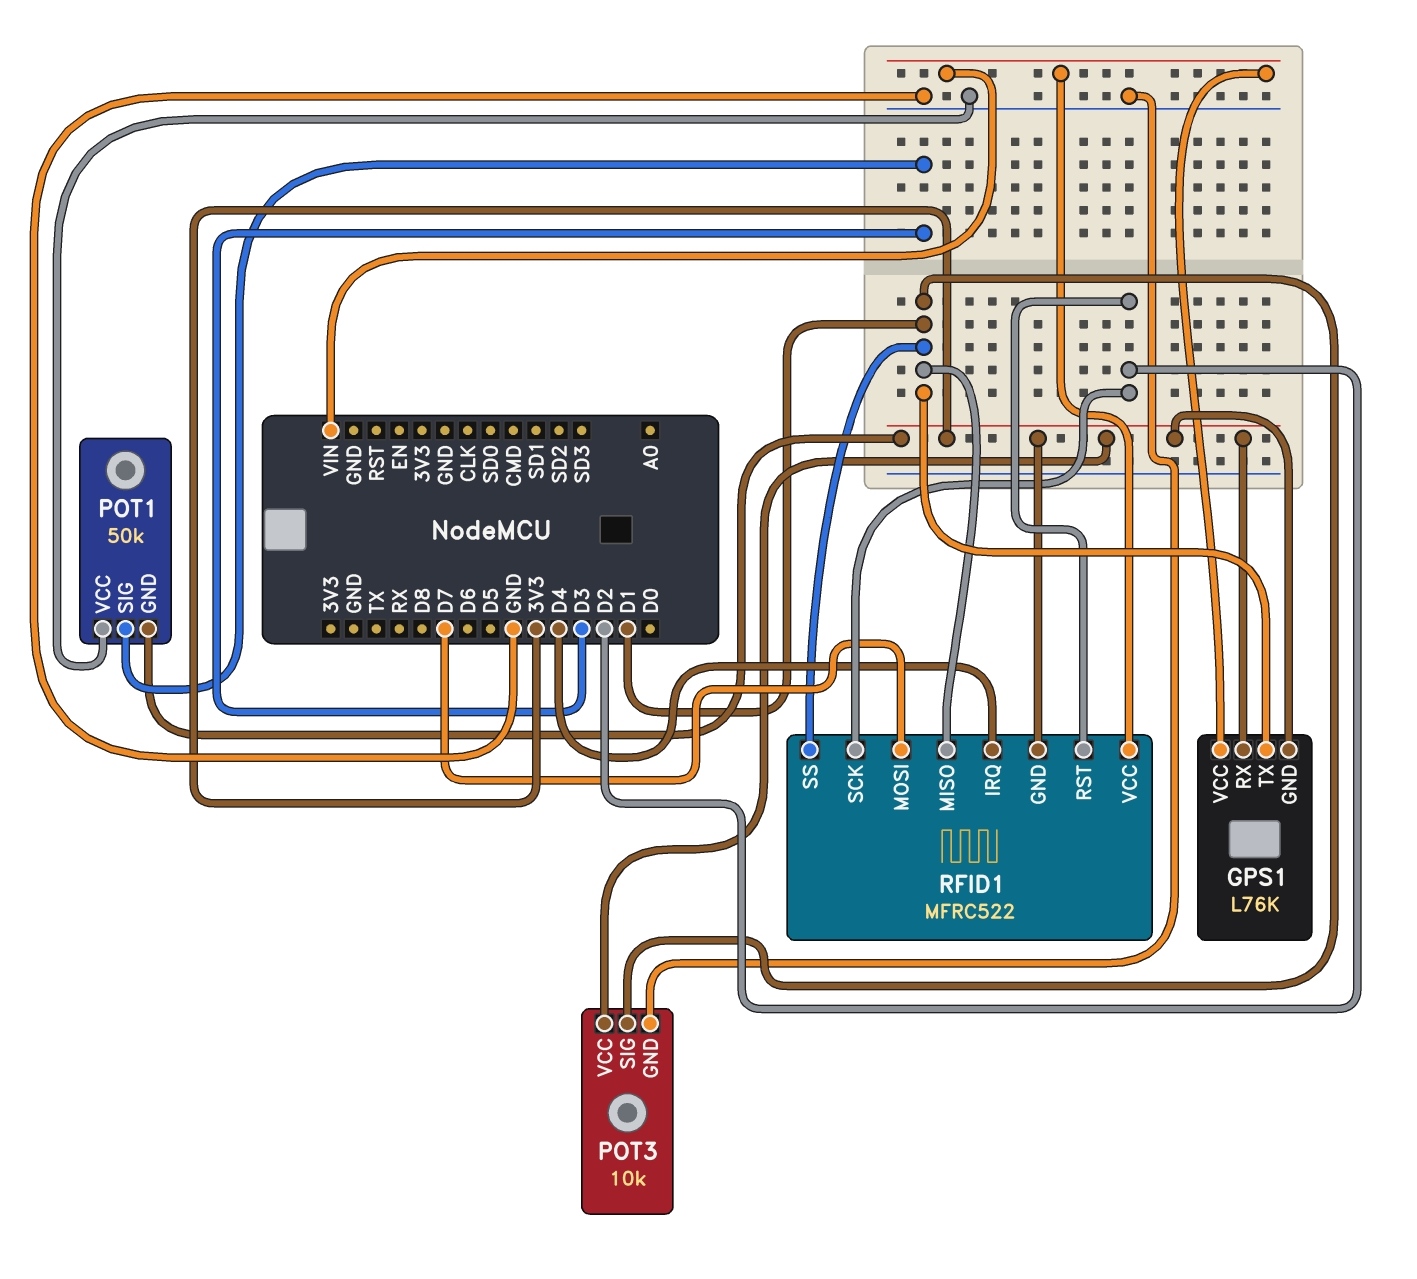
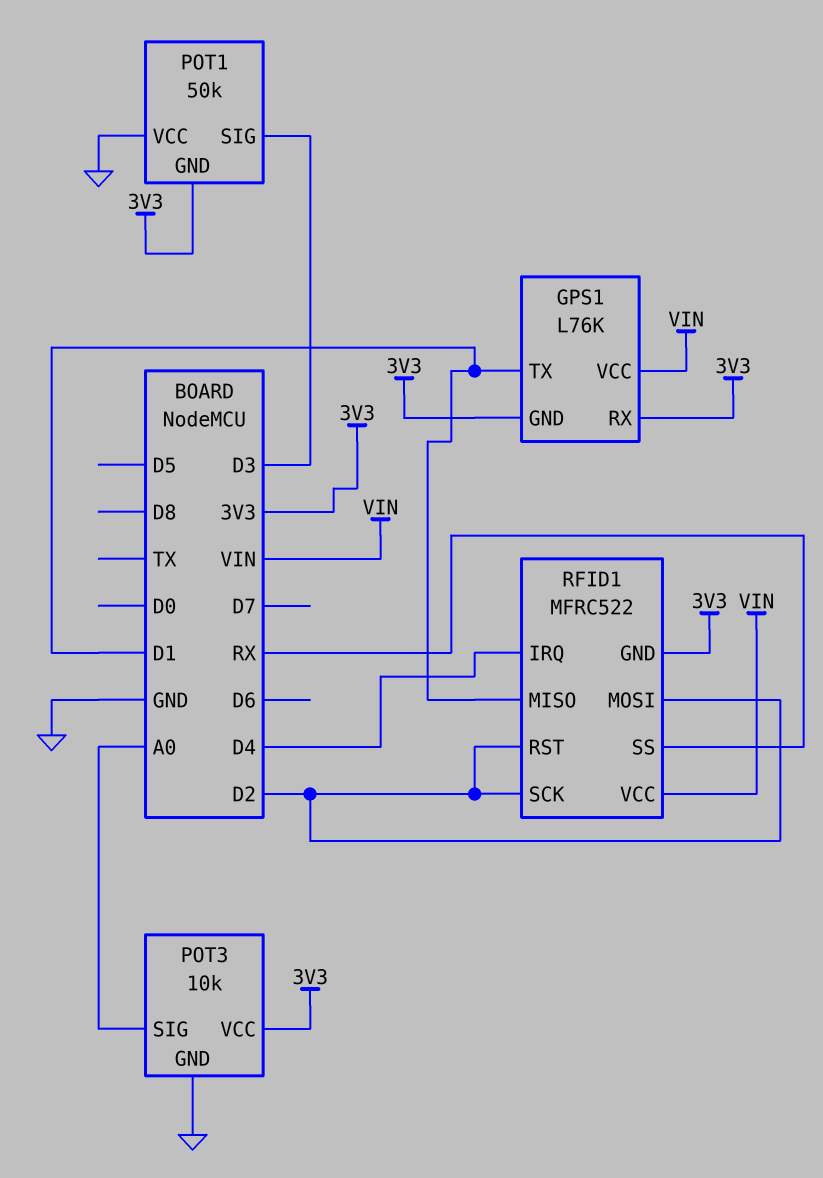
POT3 pin SIG: D1 -> A0
RFID1 pin MOSI: D7 -> D2
RFID1 pin SS: D1 -> RX

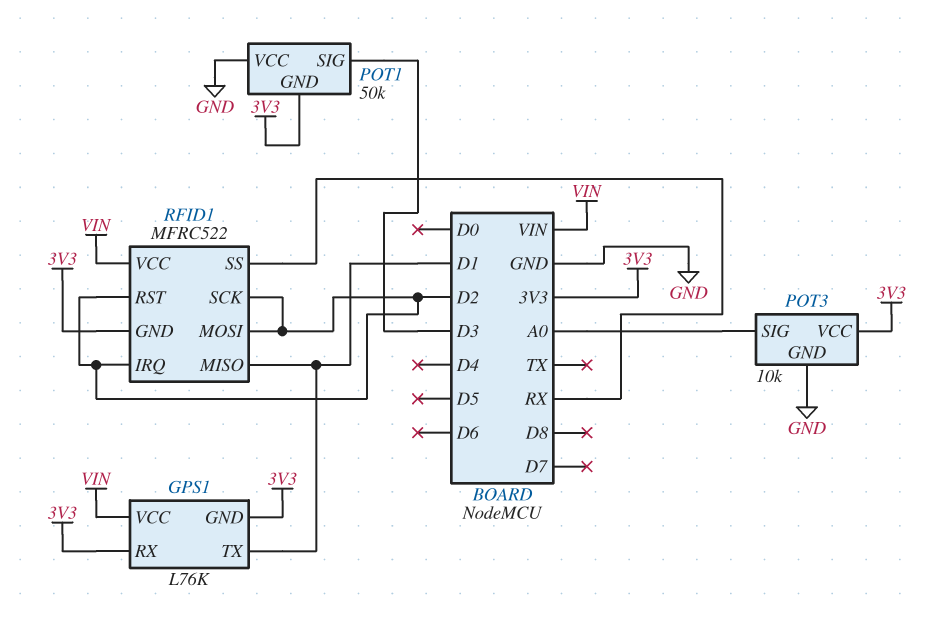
RFID1 pin IRQ: D4 -> D2

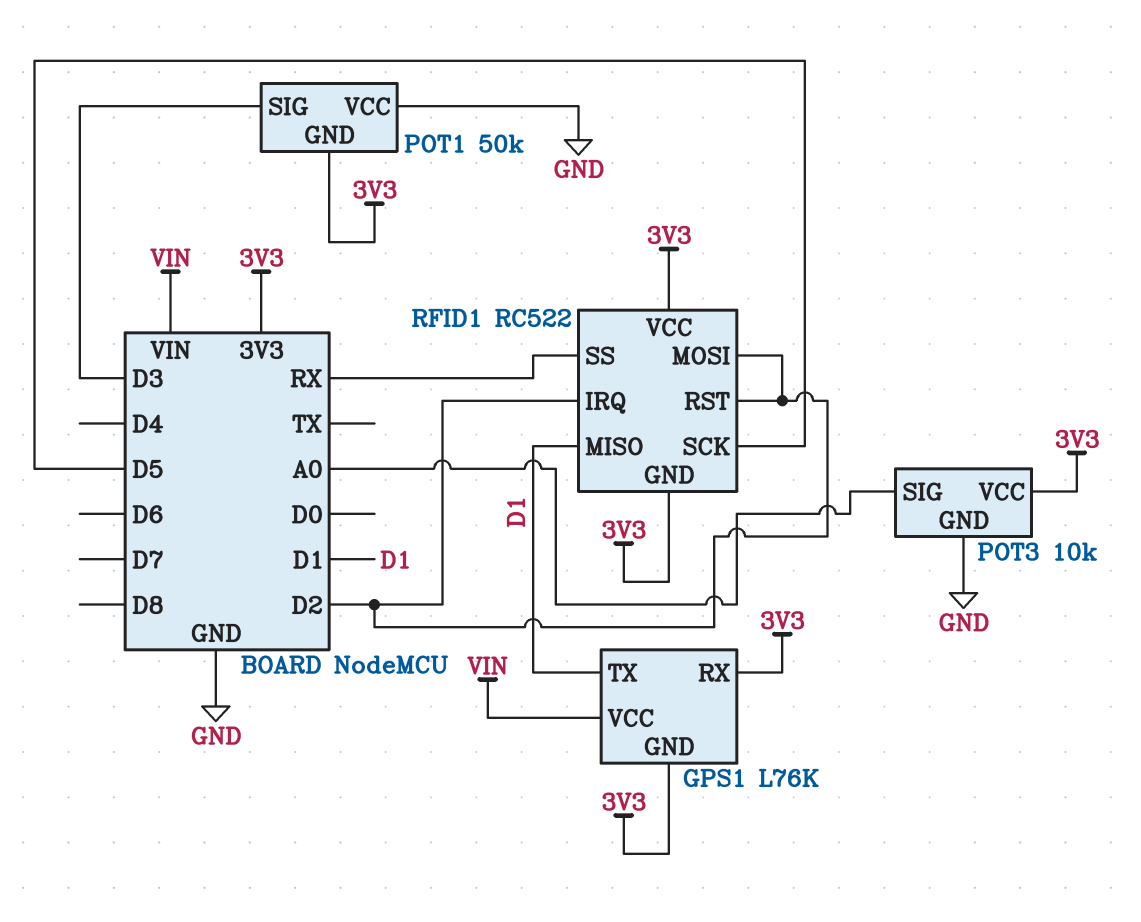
RFID1: MFRC522 -> RC522
RFID1 pin SCK: D2 -> D5
RFID1 pin VCC: VIN -> 3V3

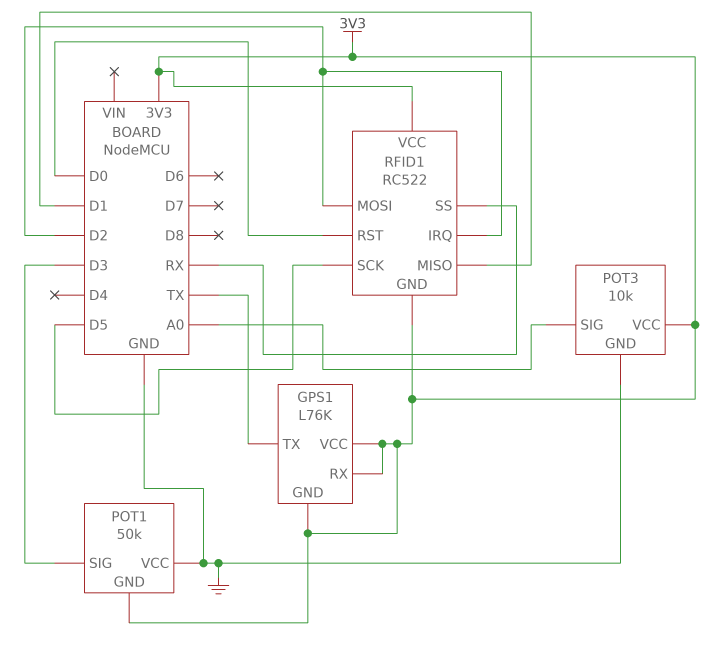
GPS1 pin TX: D1 -> TX
GPS1 pin VCC: VIN -> 3V3
RFID1 pin RST: D2 -> D0

